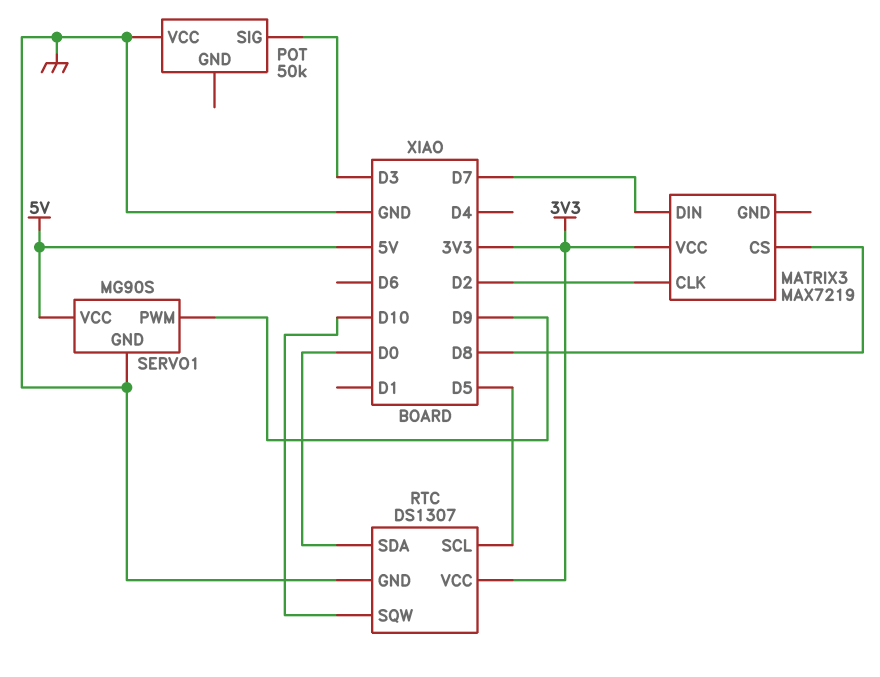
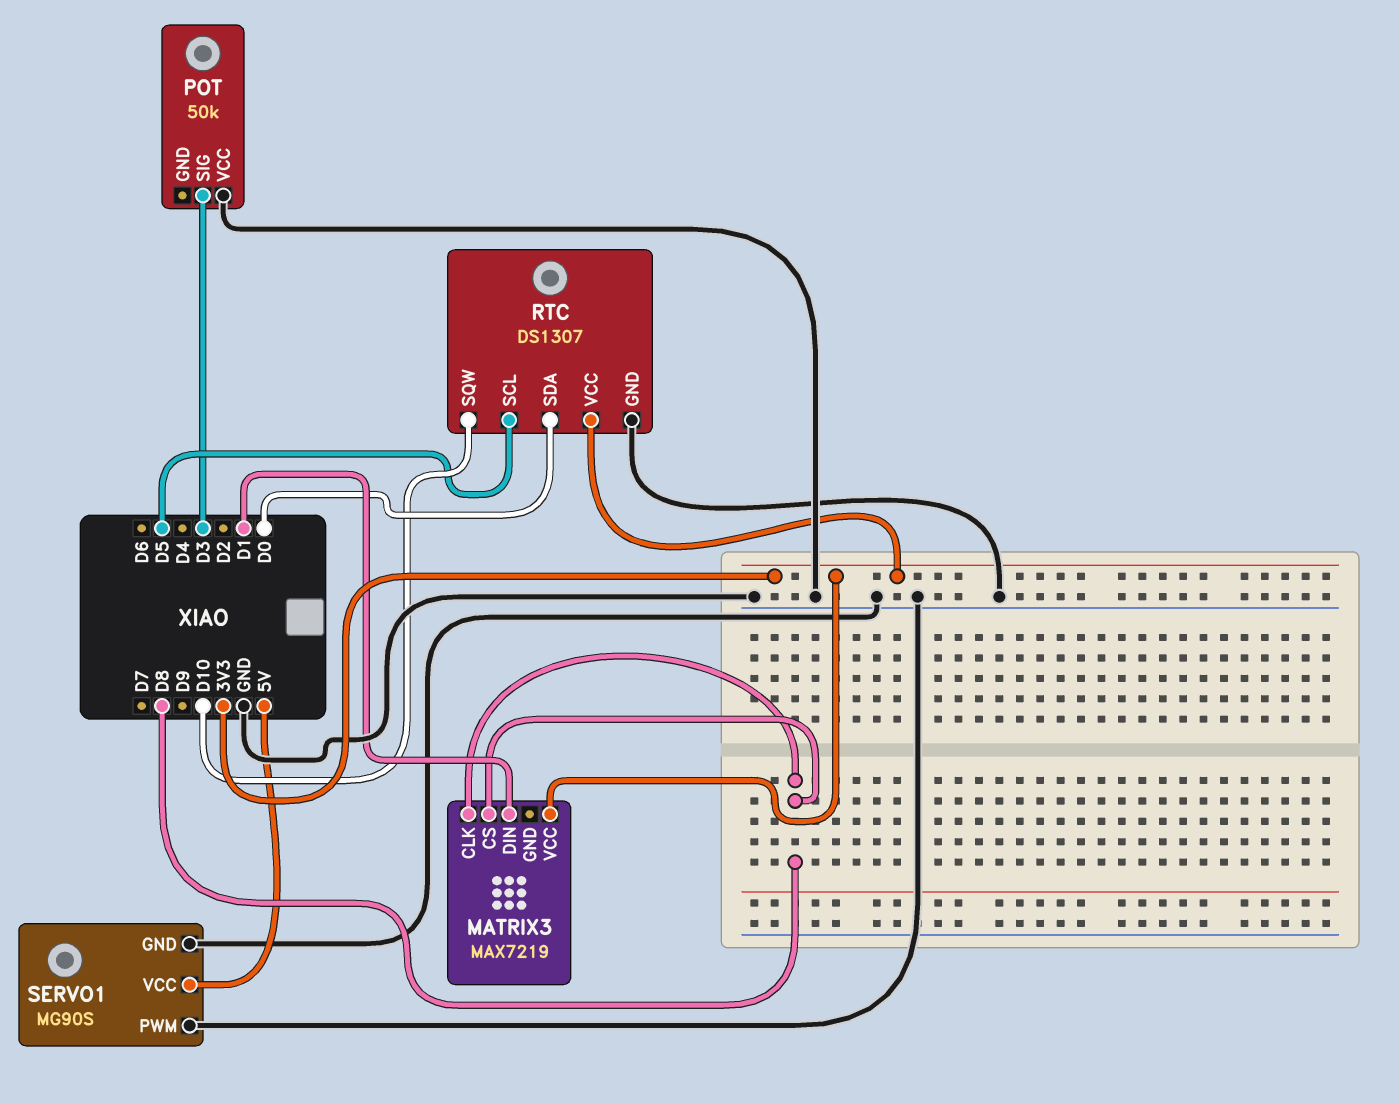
MATRIX3 pin CLK: D2 -> D8
MATRIX3 pin DIN: D7 -> D1
SERVO1 pin PWM: D9 -> GND

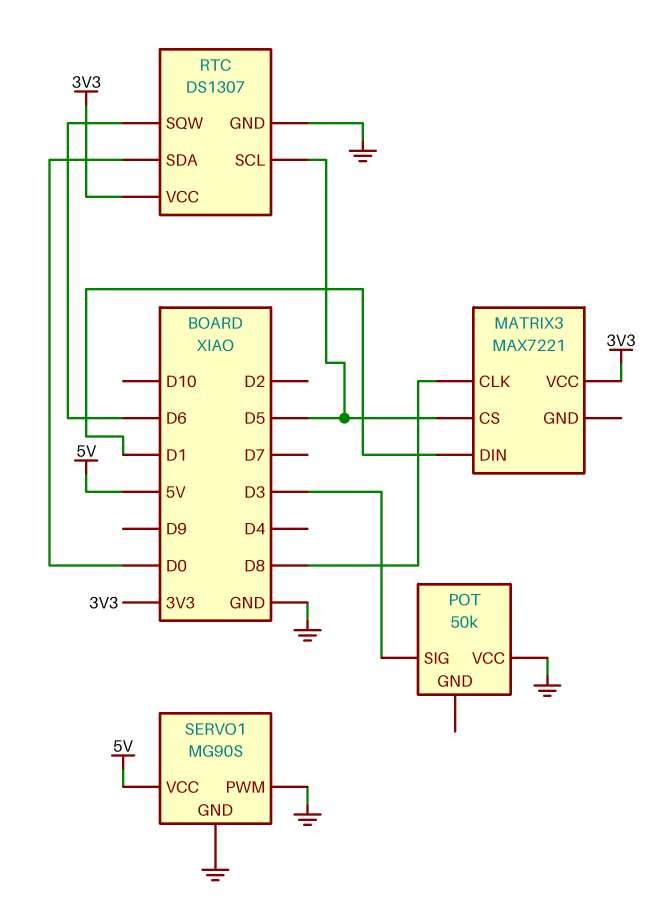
MATRIX3: MAX7219 -> MAX7221
MATRIX3 pin CS: D8 -> D5
RTC pin SQW: D10 -> D6

